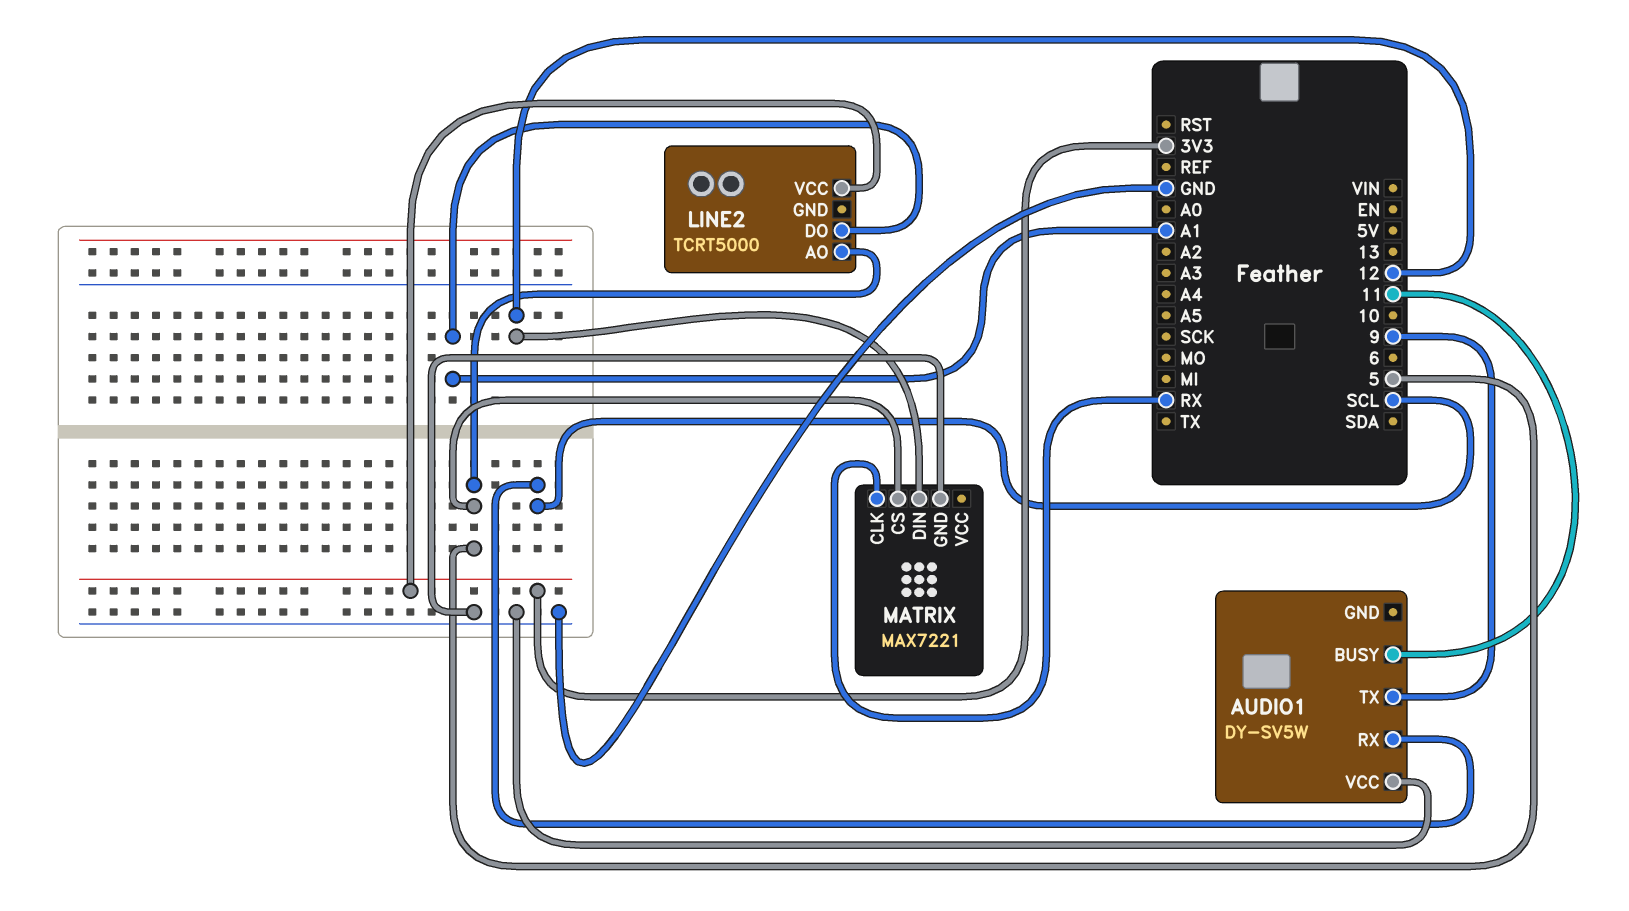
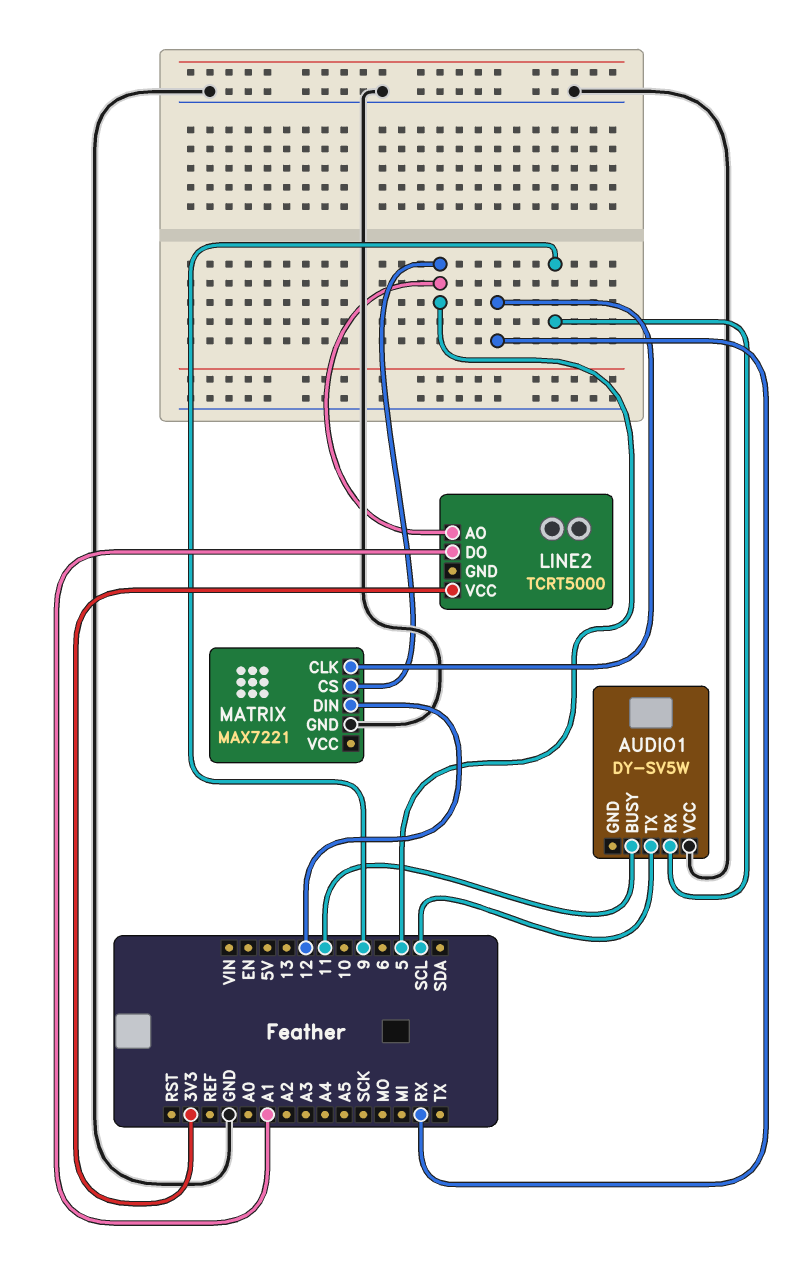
AUDIO1 pin RX: SCL -> 9
AUDIO1 pin TX: 9 -> SCL

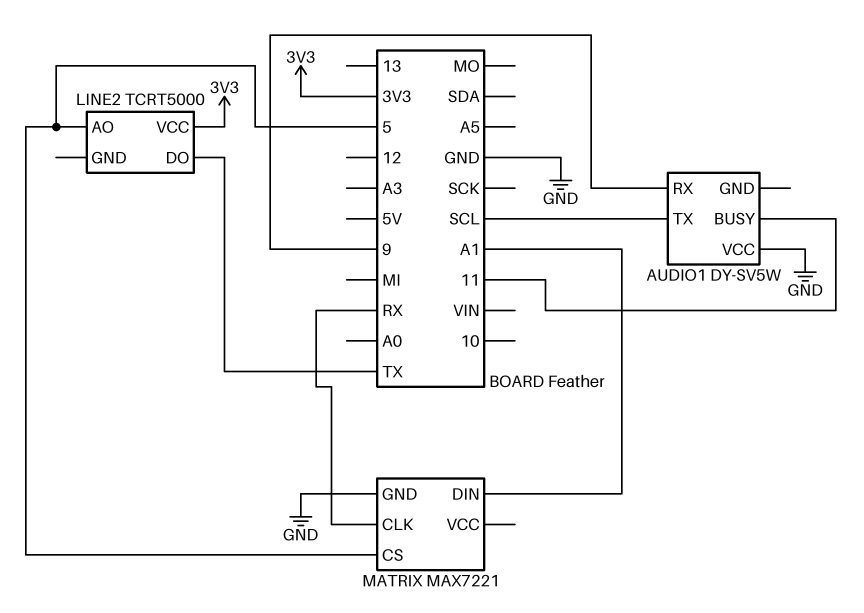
LINE2 pin DO: A1 -> TX
MATRIX pin DIN: 12 -> A1

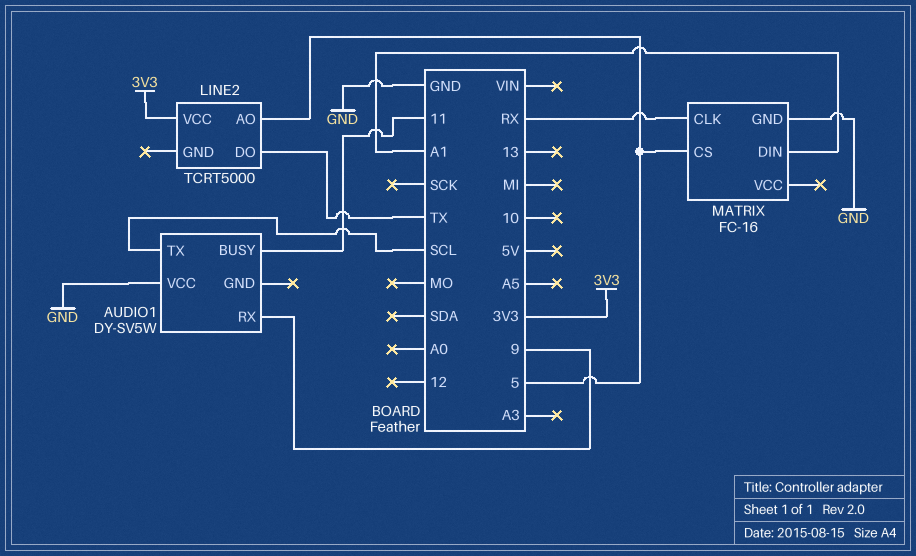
MATRIX: MAX7221 -> FC-16

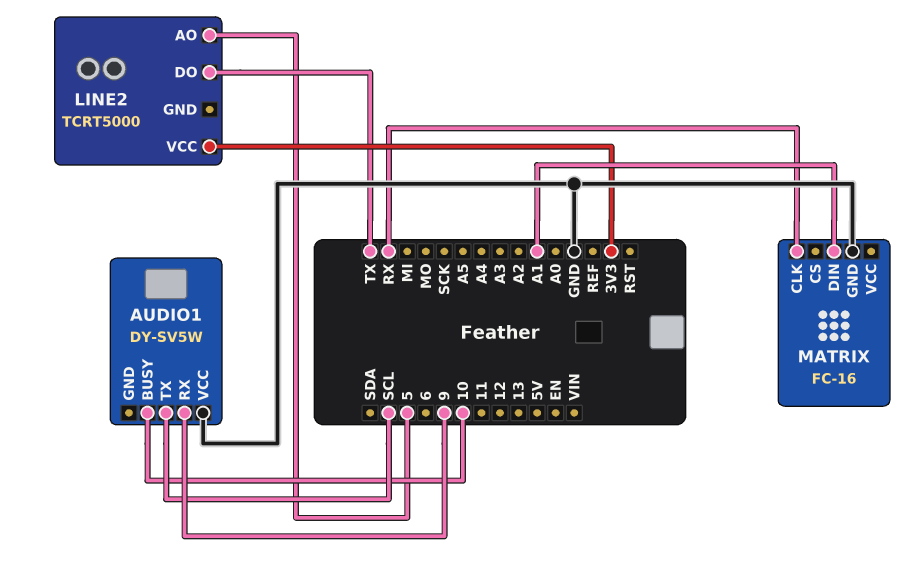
AUDIO1 pin BUSY: 11 -> 10
MATRIX pin CS: 5 -> none

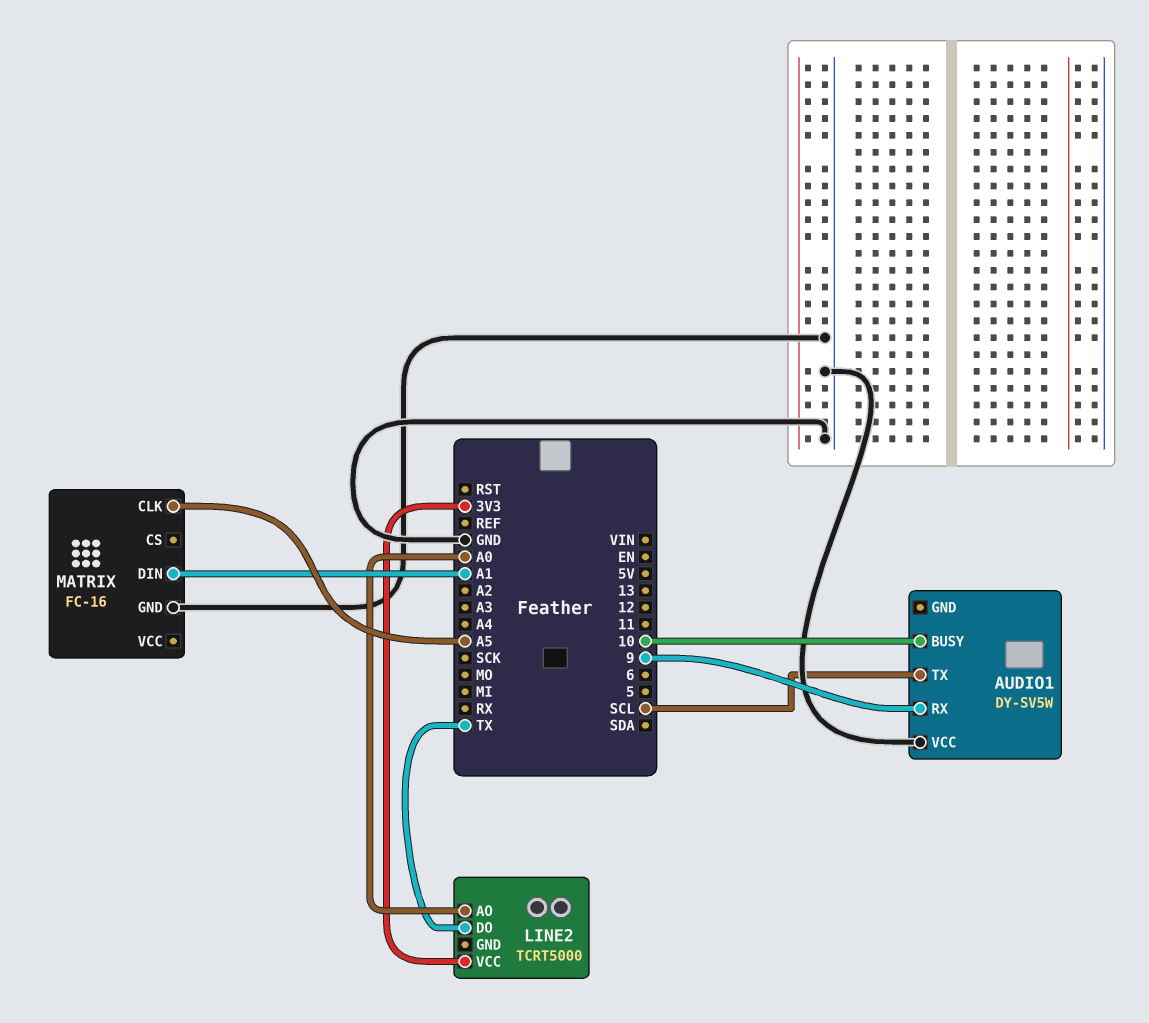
LINE2 pin AO: 5 -> A0
MATRIX pin CLK: RX -> A5

